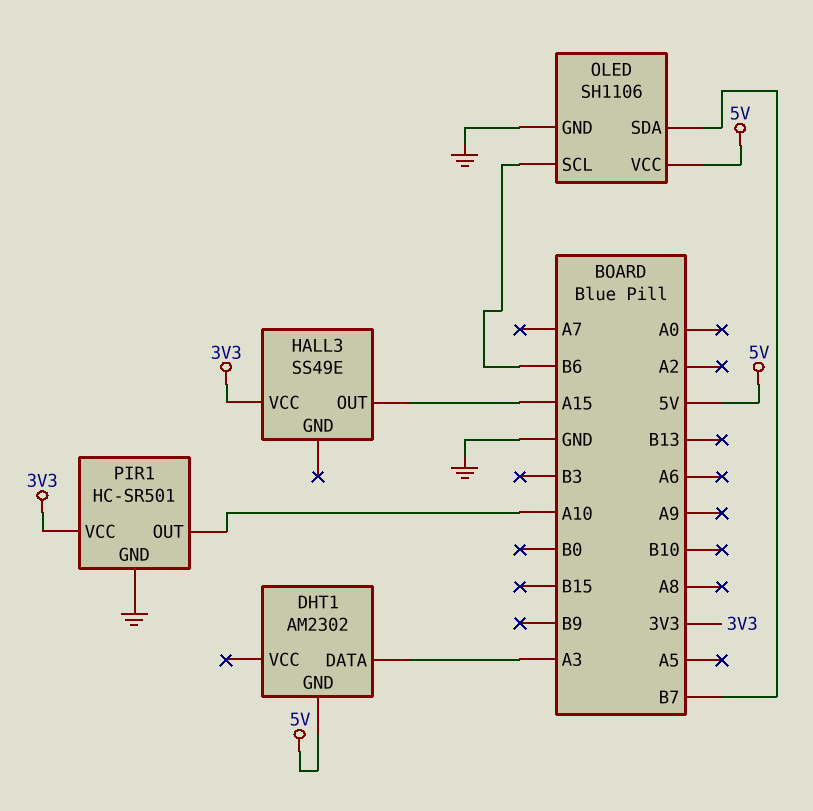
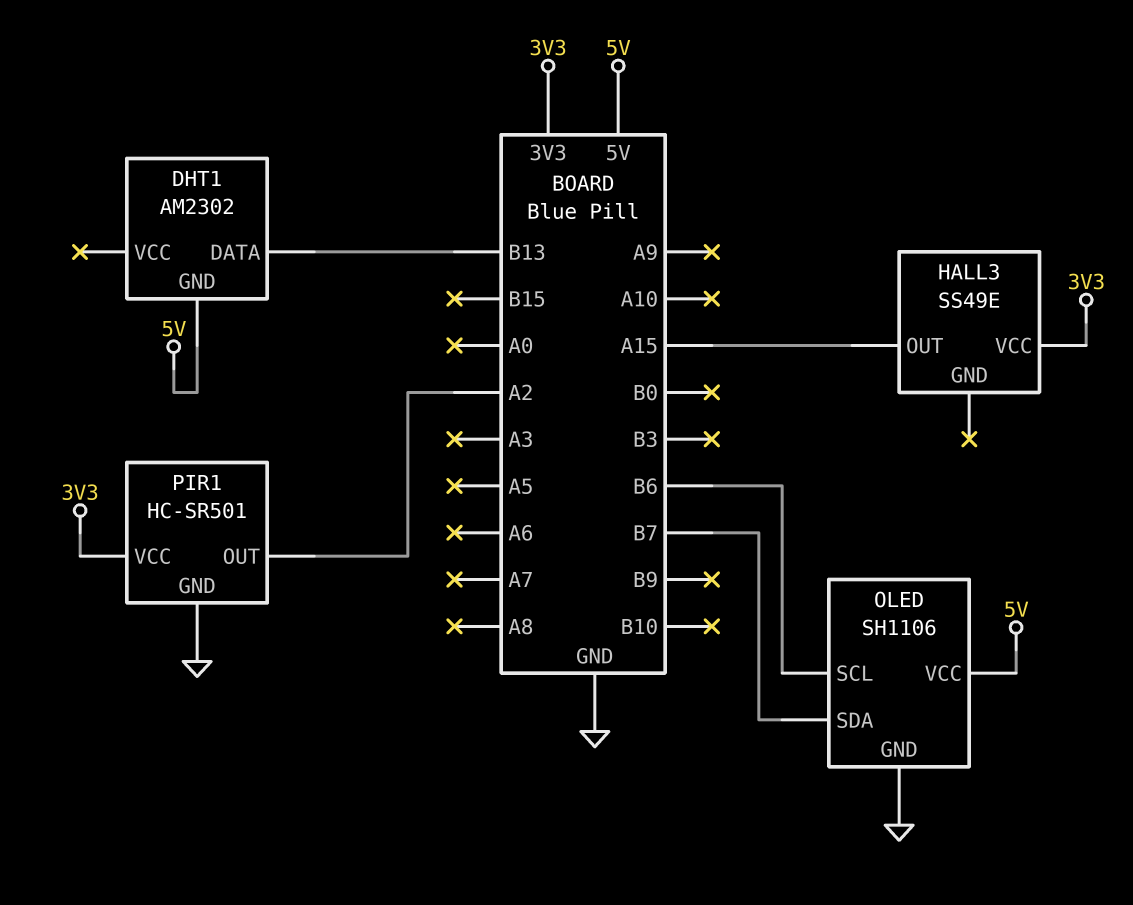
DHT1 pin DATA: A3 -> B13
PIR1 pin OUT: A10 -> A2

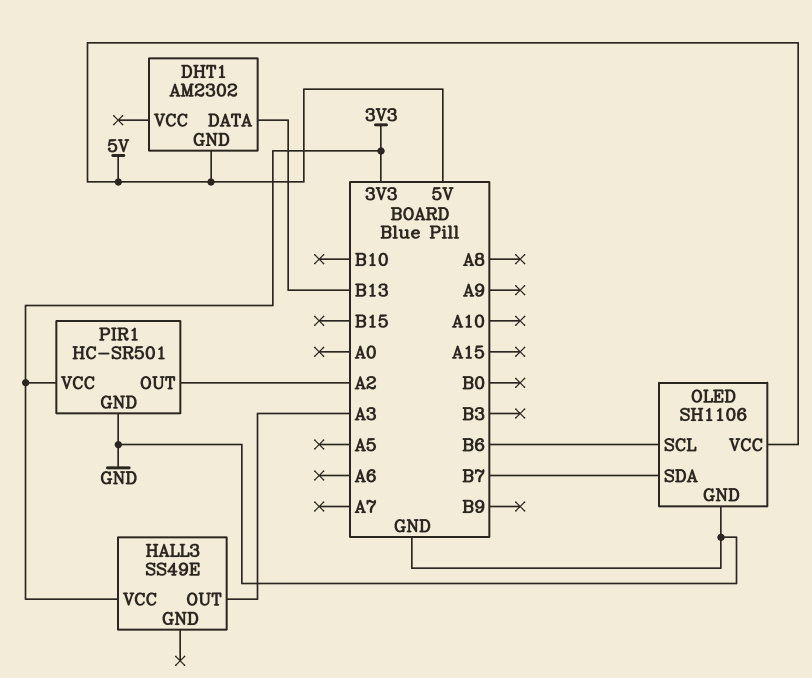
HALL3 pin OUT: A15 -> A3

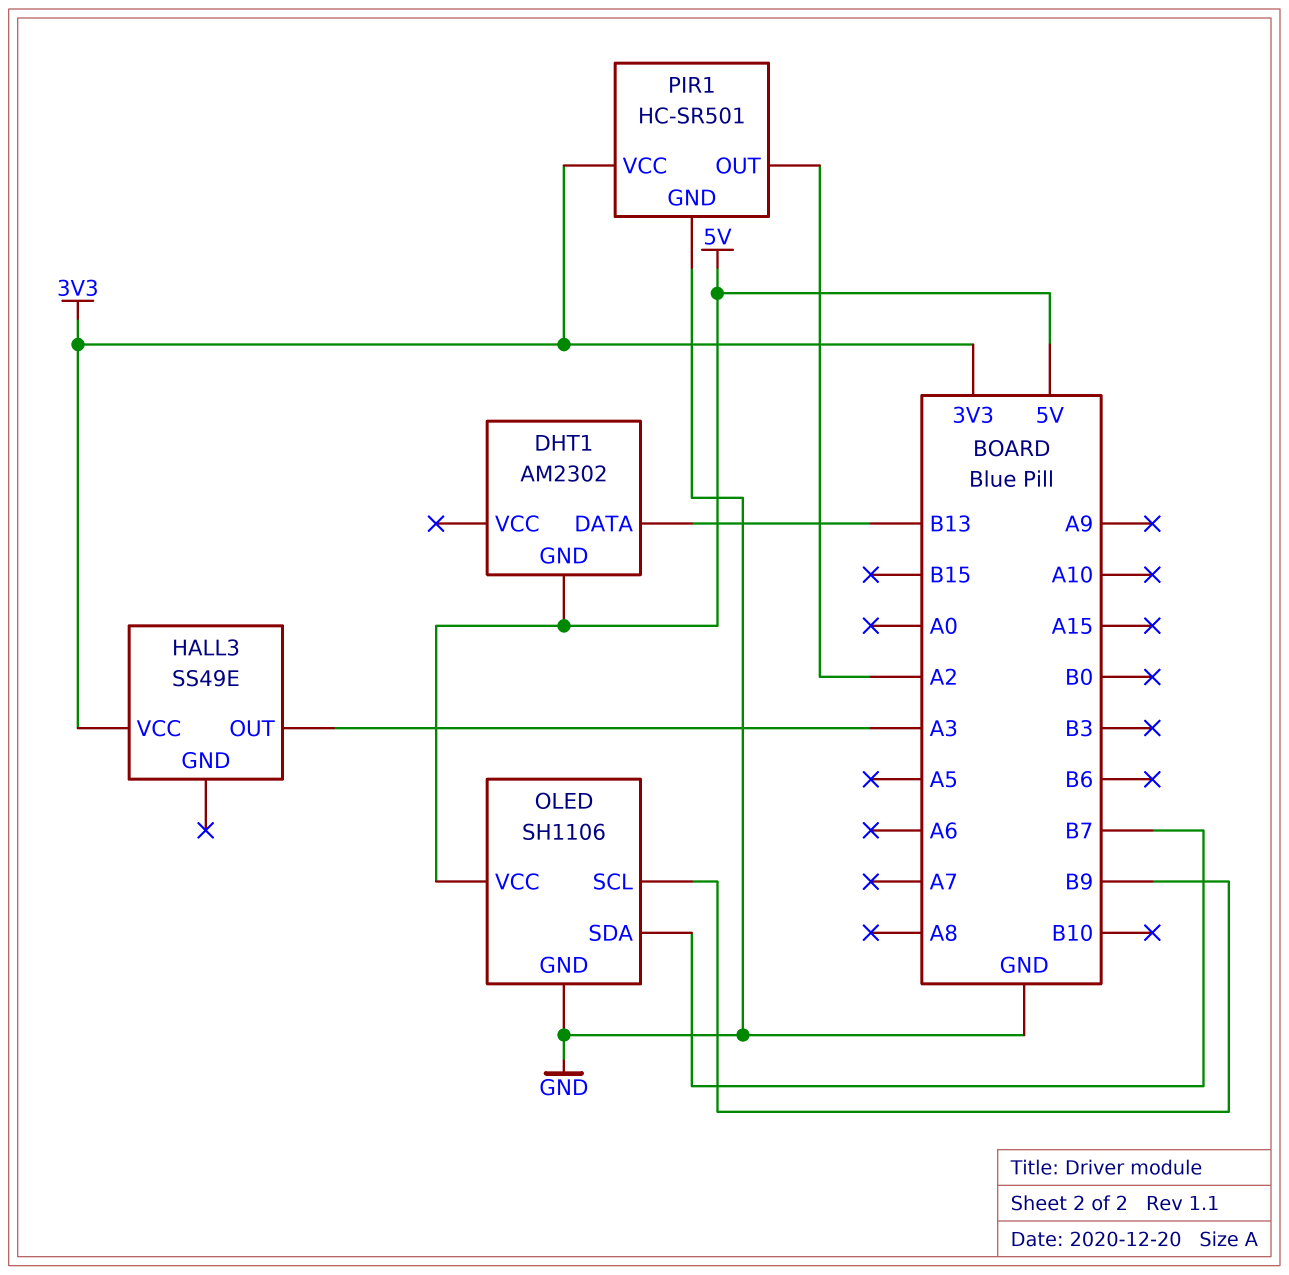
OLED pin SCL: B6 -> B9

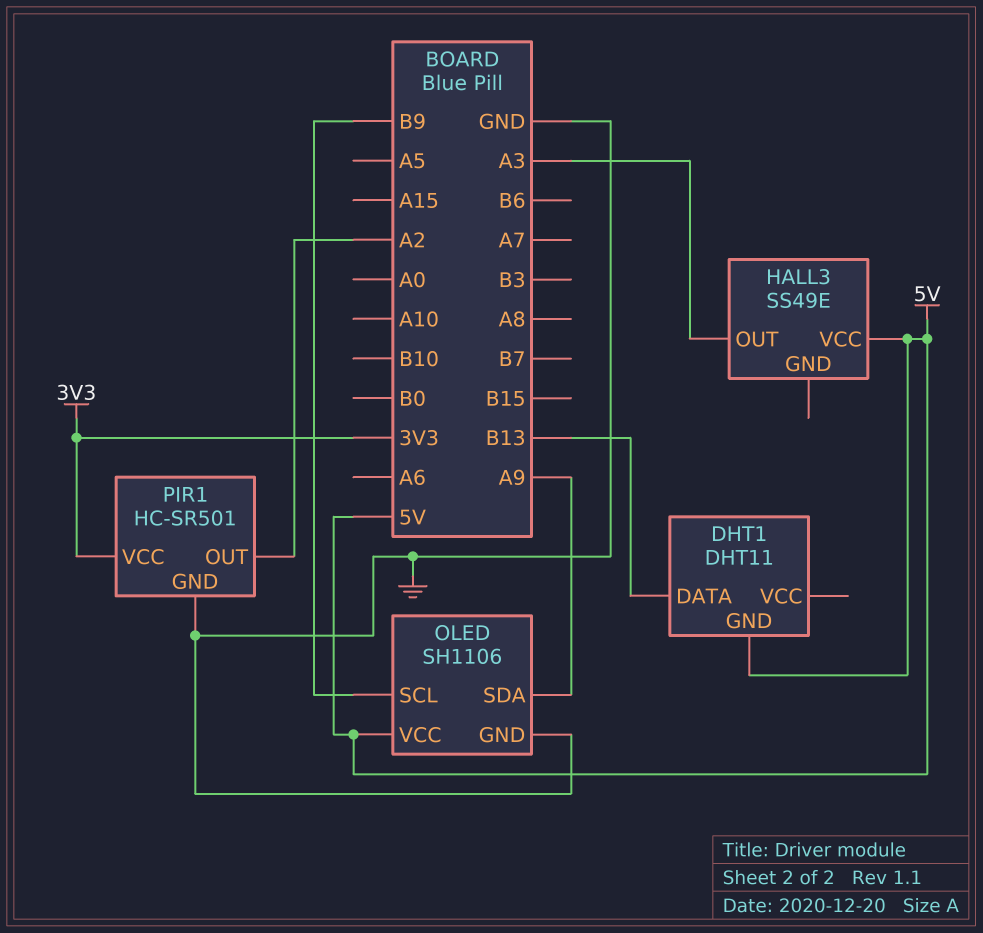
DHT1: AM2302 -> DHT11
HALL3 pin VCC: 3V3 -> 5V
OLED pin SDA: B7 -> A9

